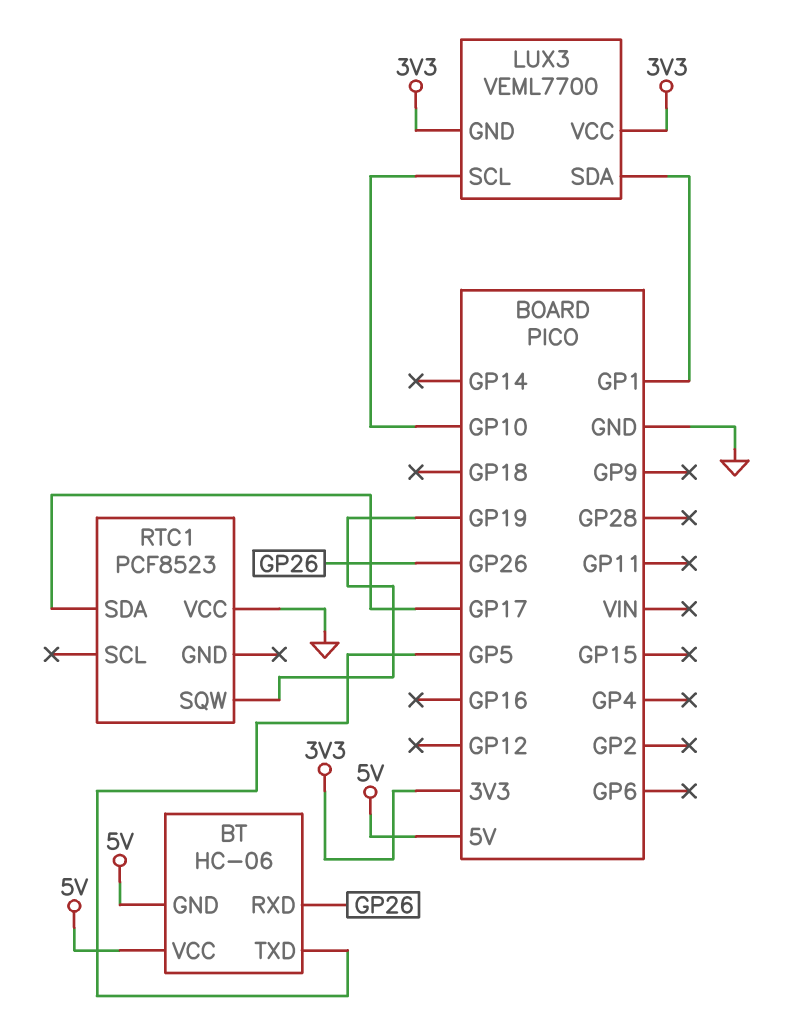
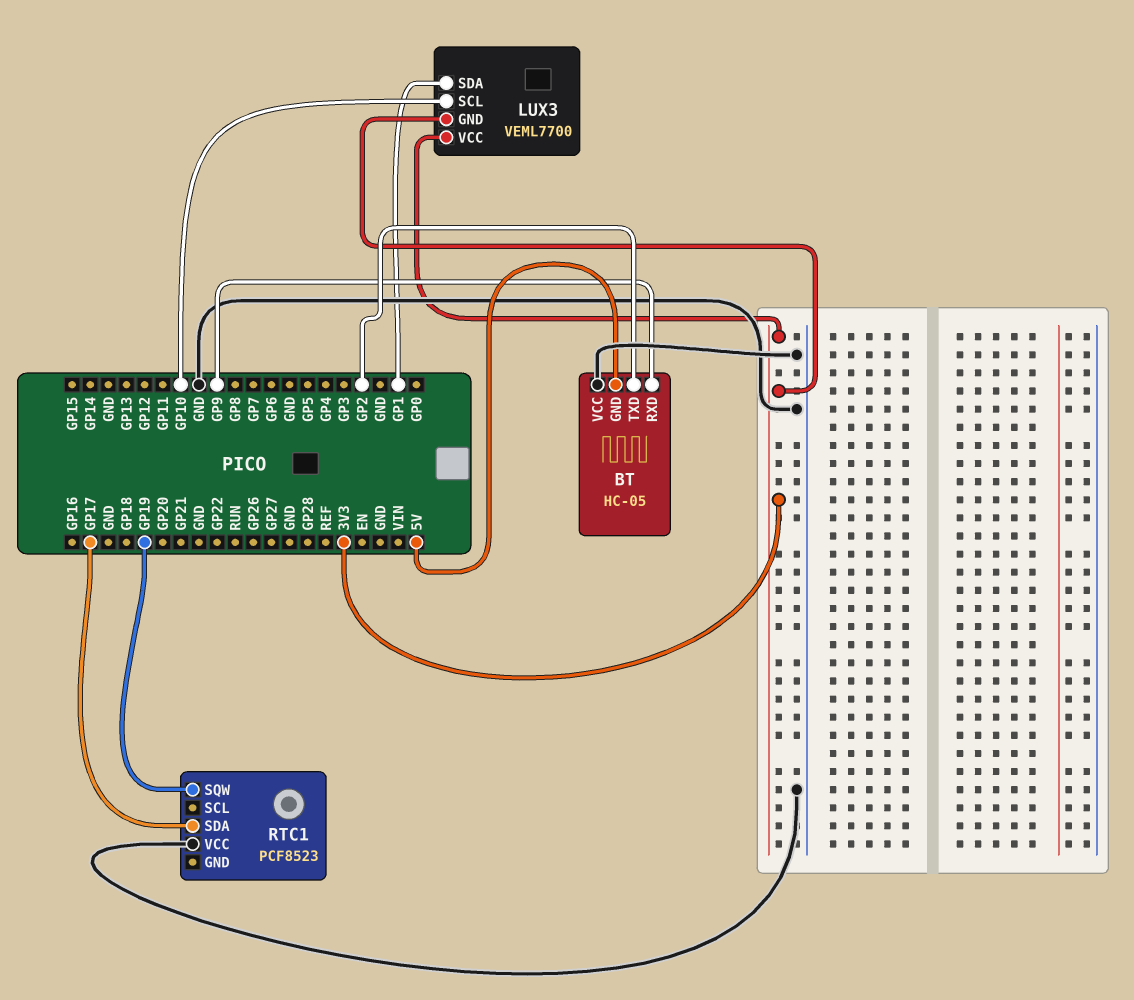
BT: HC-06 -> HC-05
BT pin RXD: GP26 -> GP9
BT pin TXD: GP5 -> GP2
BT pin VCC: 5V -> GND

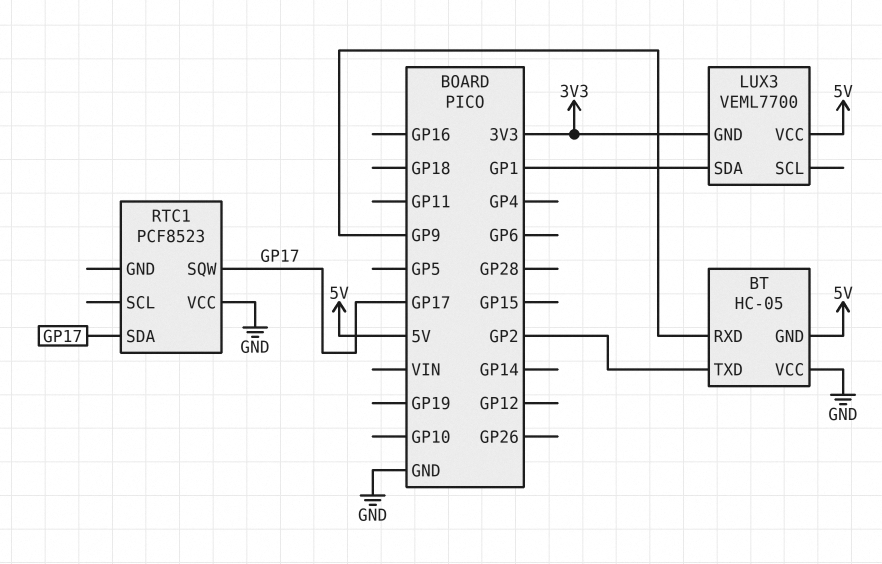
LUX3 pin SCL: GP10 -> none
LUX3 pin VCC: 3V3 -> 5V
RTC1 pin SQW: GP19 -> GP17

